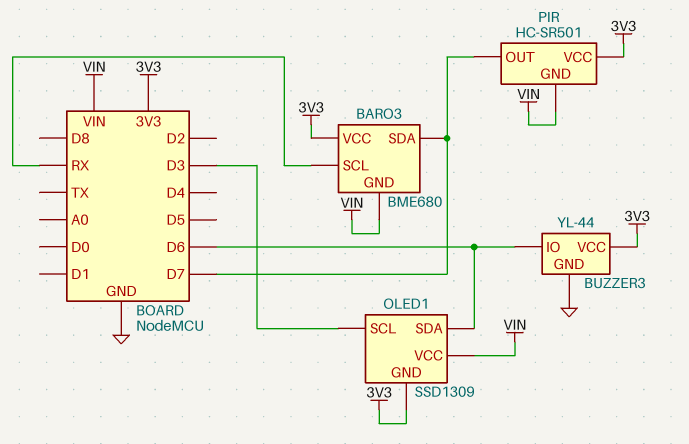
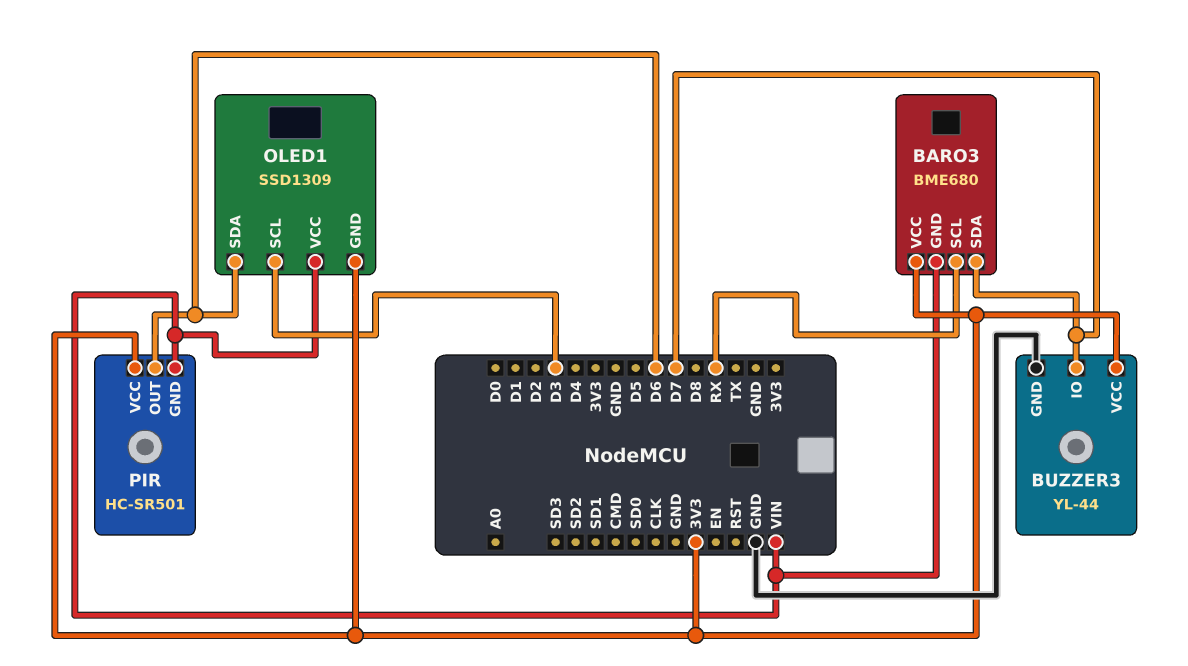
BUZZER3 pin IO: D6 -> D7
PIR pin OUT: D7 -> D6

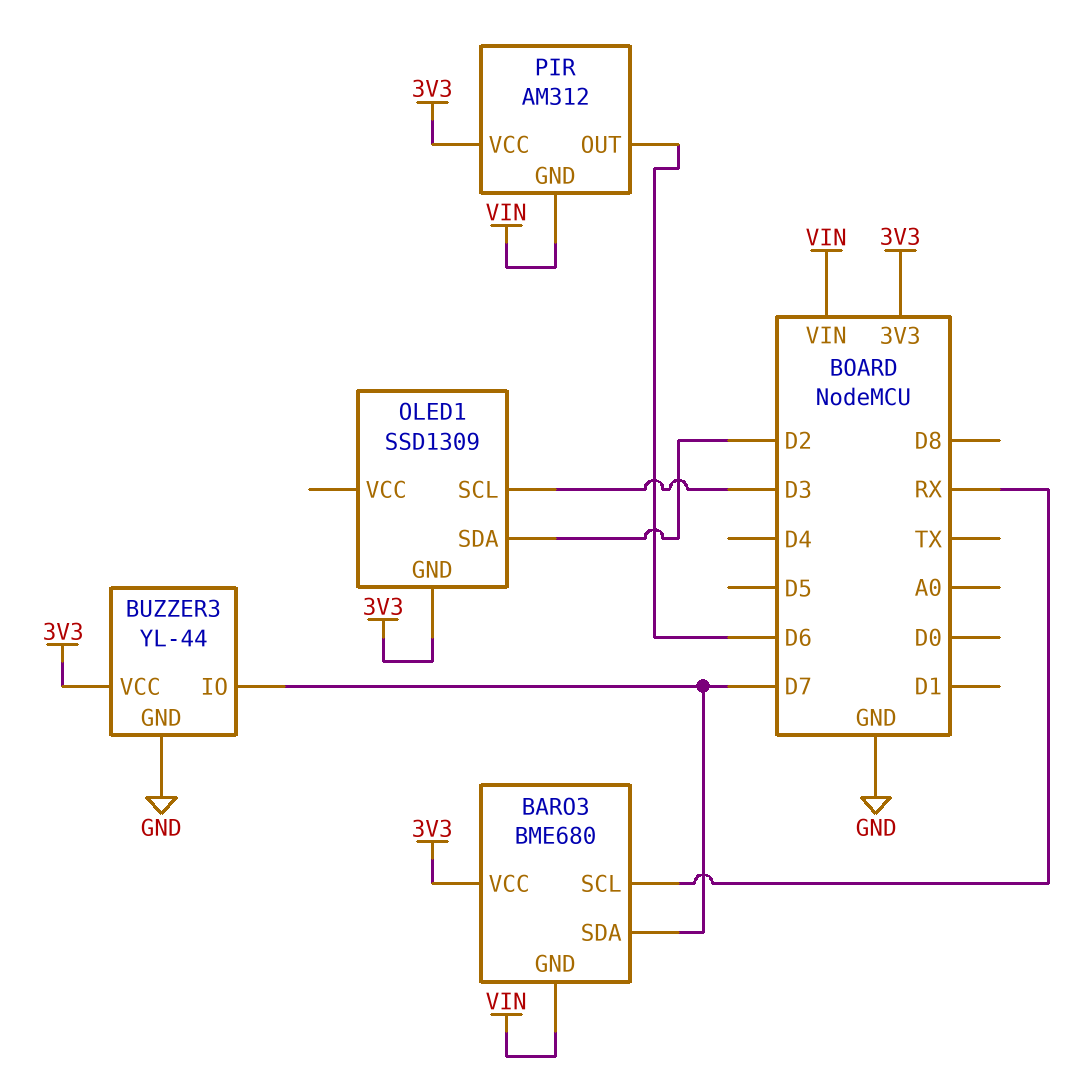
OLED1 pin SDA: D6 -> D2
OLED1 pin VCC: VIN -> none
PIR: HC-SR501 -> AM312

